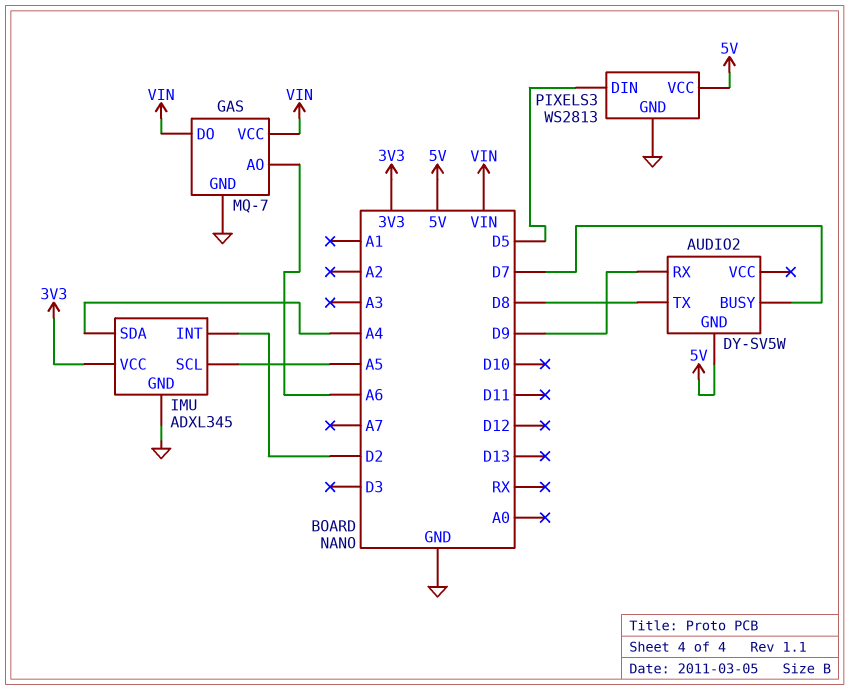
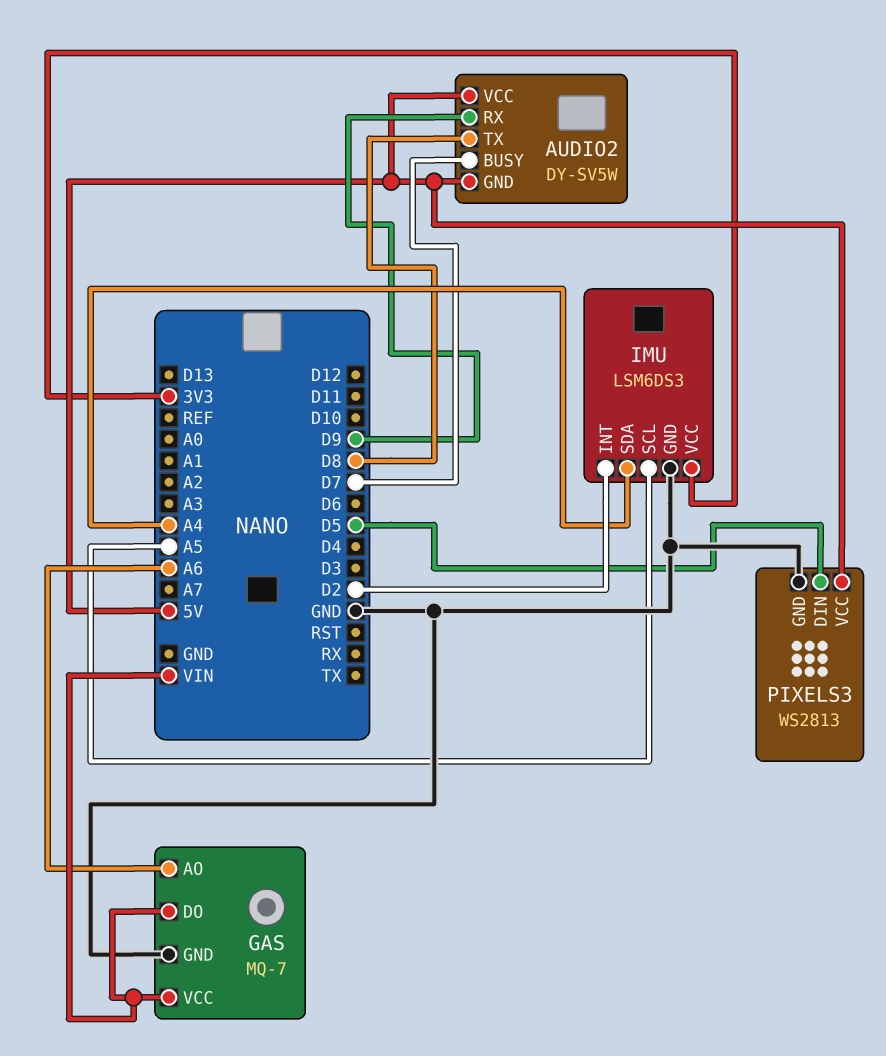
AUDIO2 pin VCC: none -> 5V
IMU: ADXL345 -> LSM6DS3

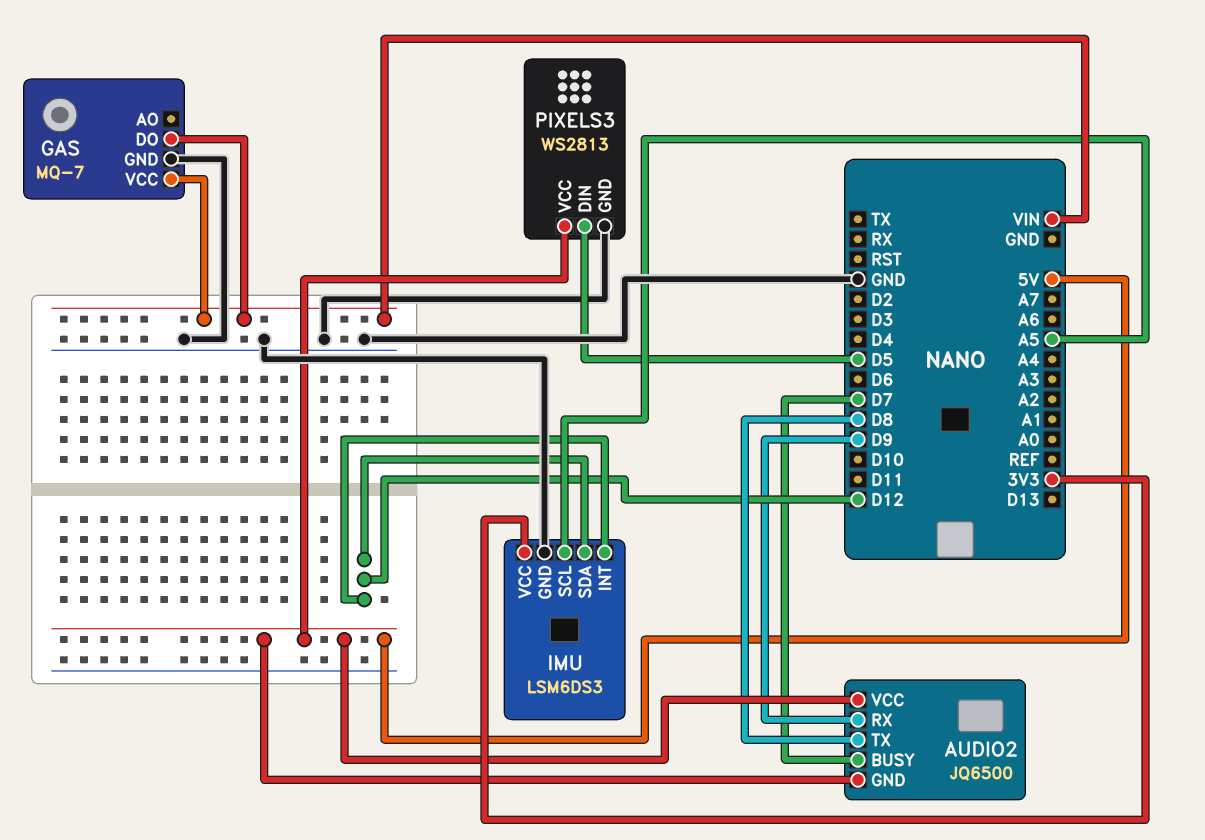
AUDIO2: DY-SV5W -> JQ6500
GAS pin AO: A6 -> none
IMU pin INT: D2 -> D12
IMU pin SDA: A4 -> D12

